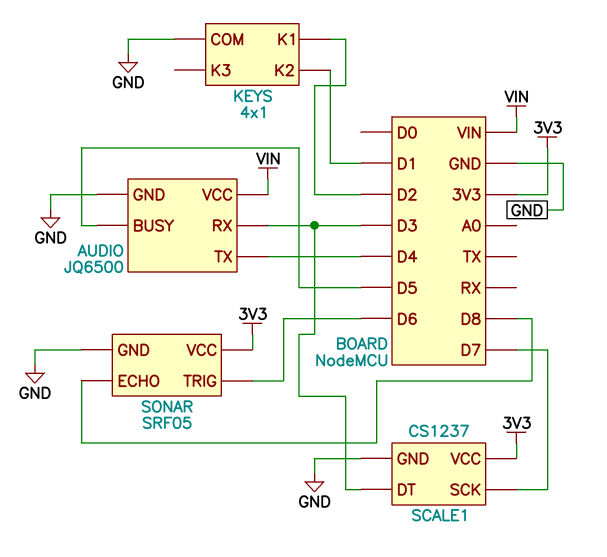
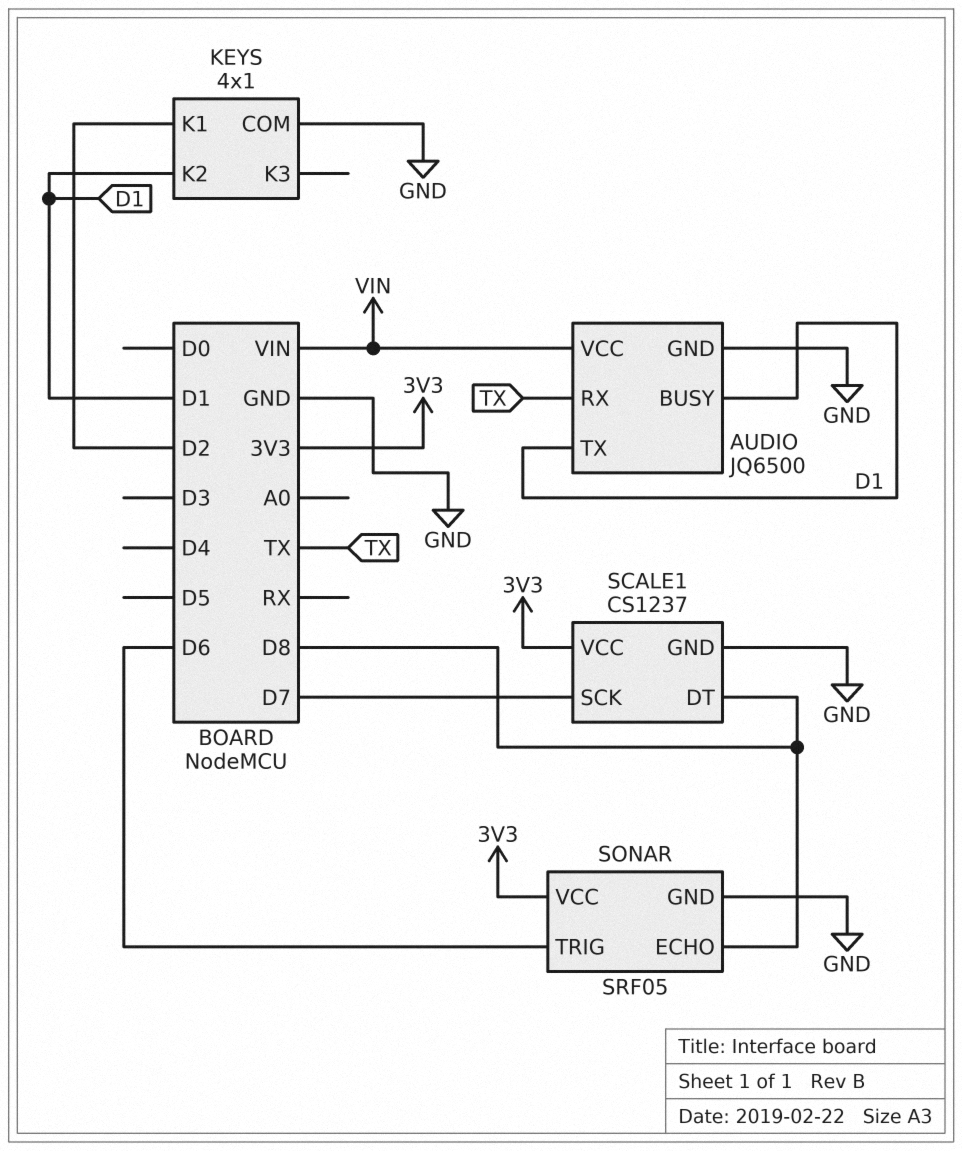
AUDIO pin BUSY: D5 -> D1
AUDIO pin RX: D3 -> TX
AUDIO pin TX: D4 -> D1
SCALE1 pin DT: D3 -> D8

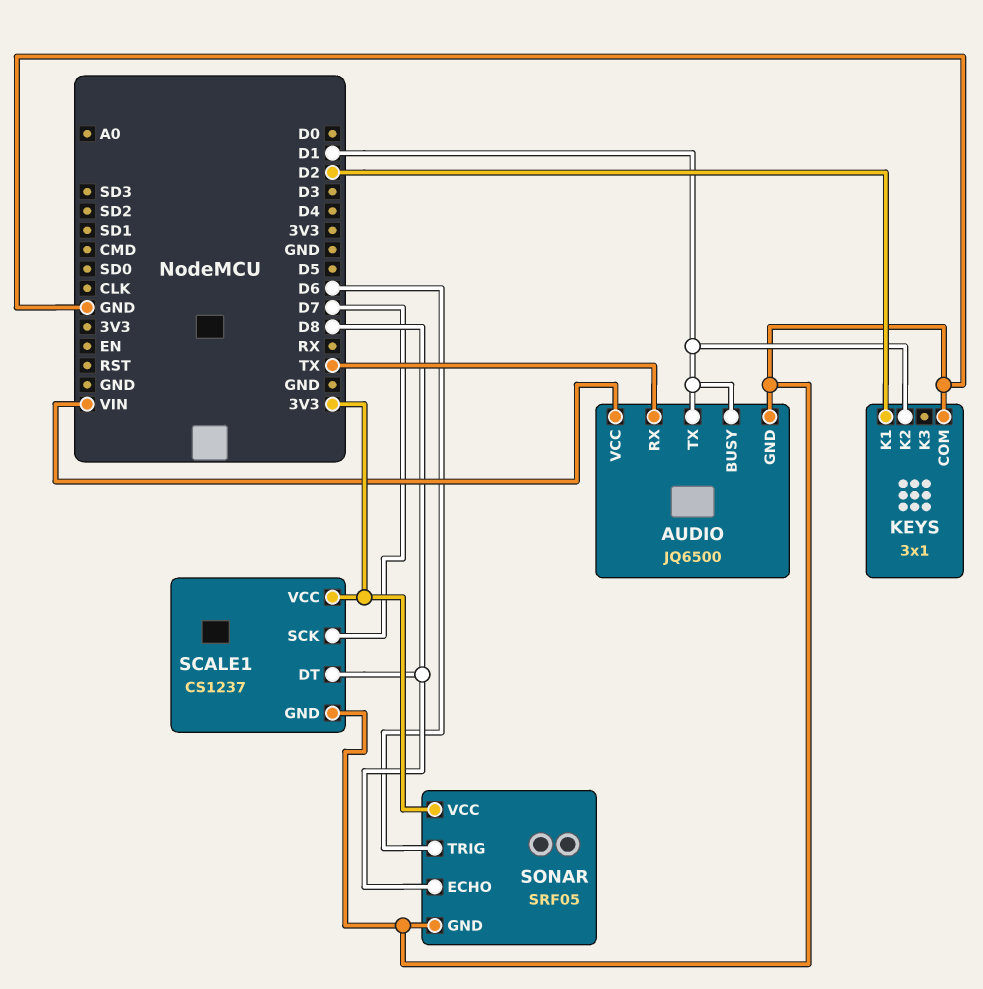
KEYS: 4x1 -> 3x1

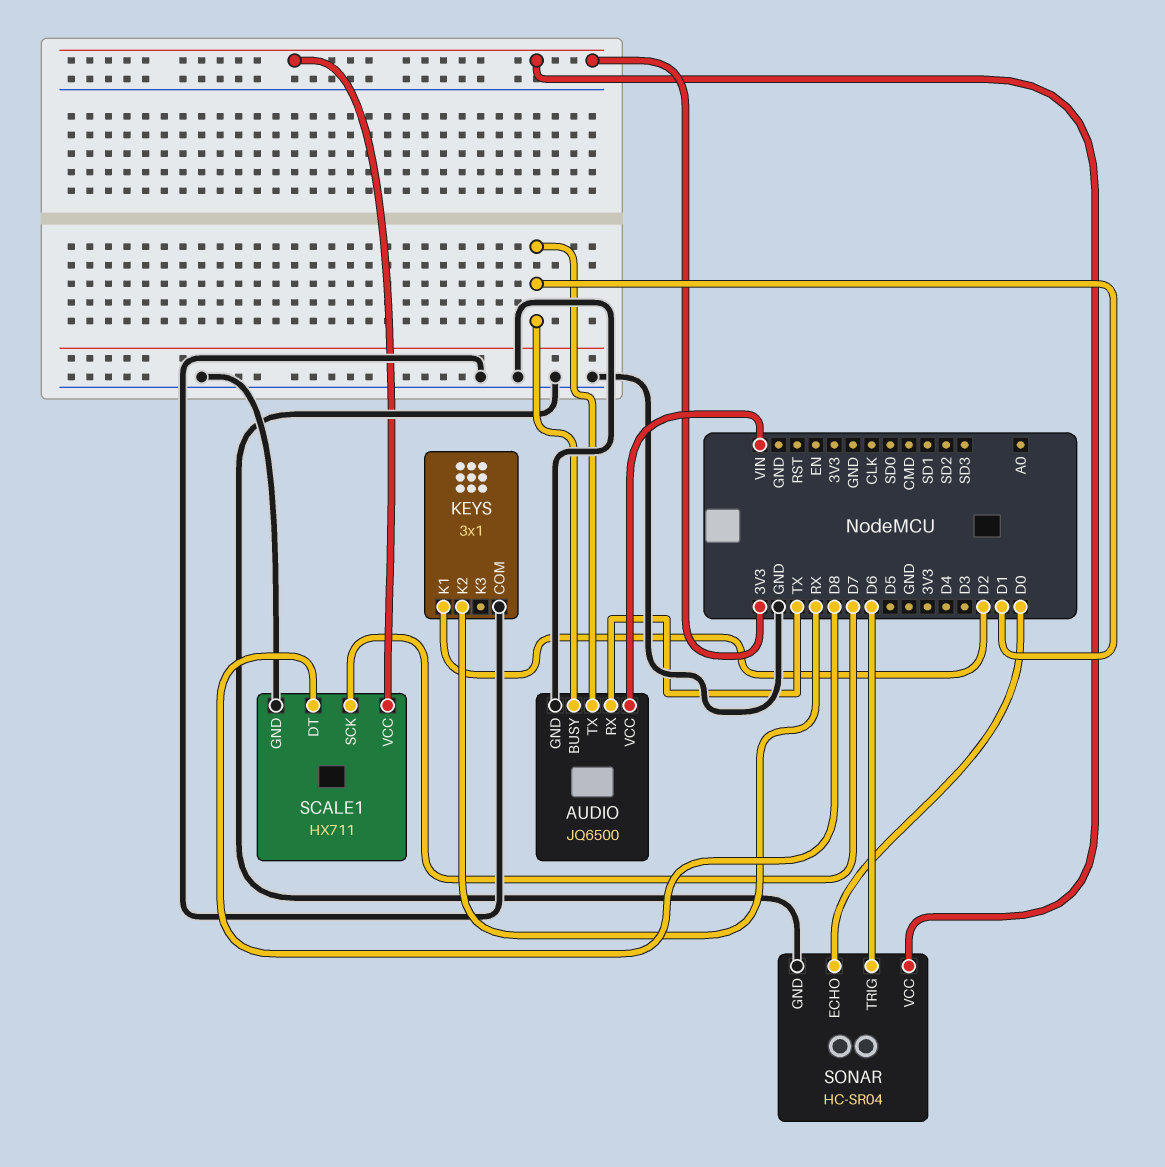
KEYS pin K2: D1 -> RX
SCALE1: CS1237 -> HX711
SONAR: SRF05 -> HC-SR04
SONAR pin ECHO: D8 -> D0

